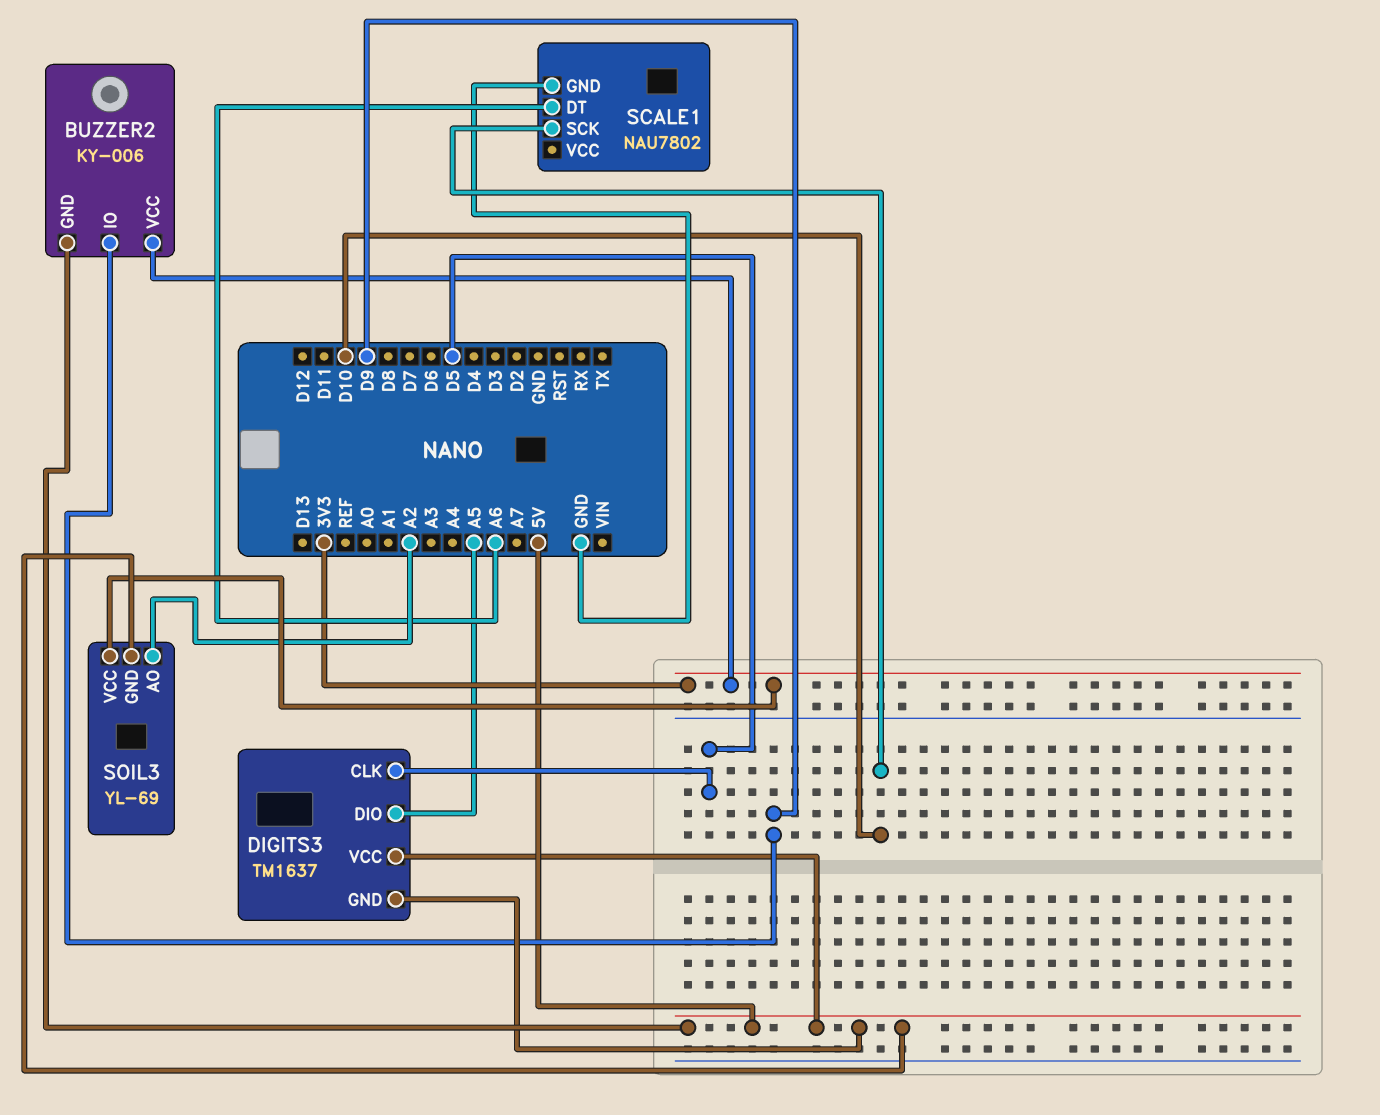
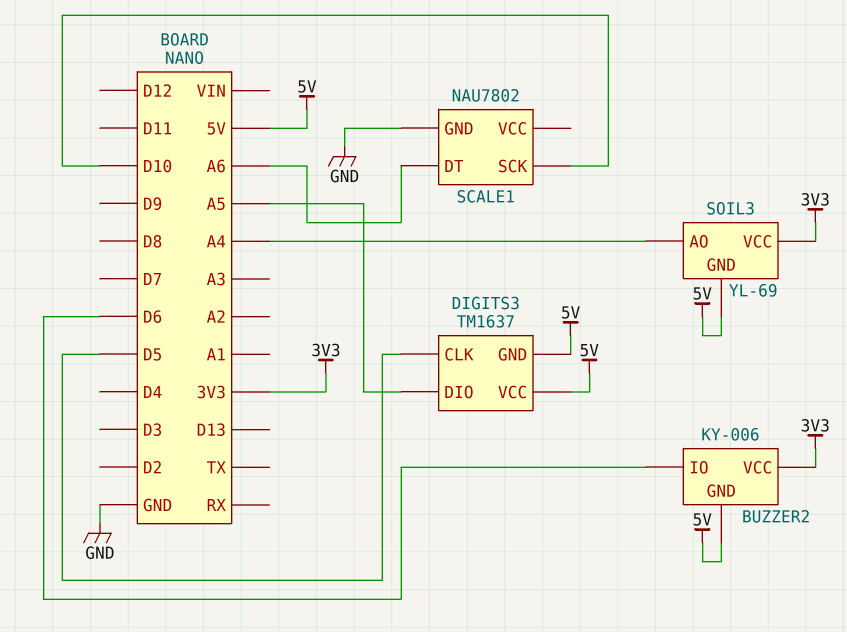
BUZZER2 pin IO: D9 -> D6
SOIL3 pin AO: A2 -> A4

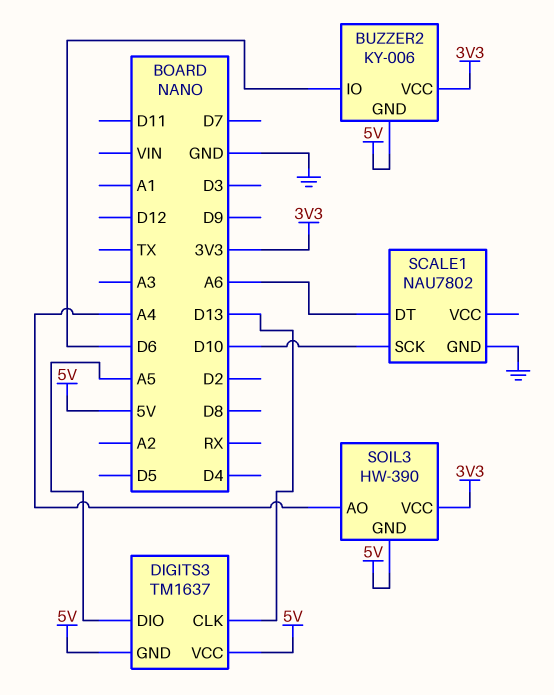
DIGITS3 pin CLK: D5 -> D13
SOIL3: YL-69 -> HW-390

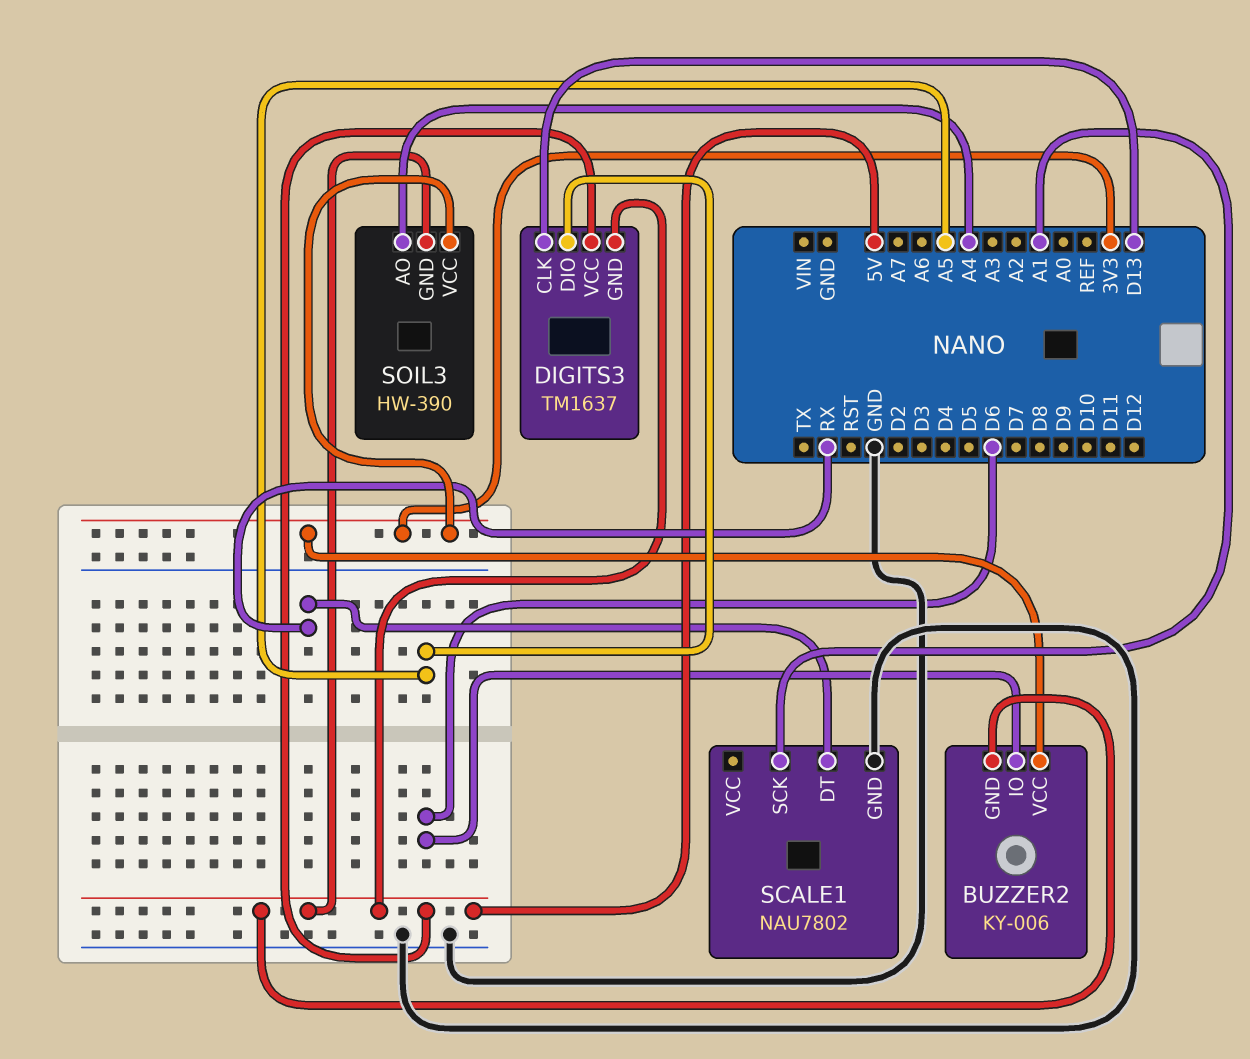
SCALE1 pin DT: A6 -> RX
SCALE1 pin SCK: D10 -> A1

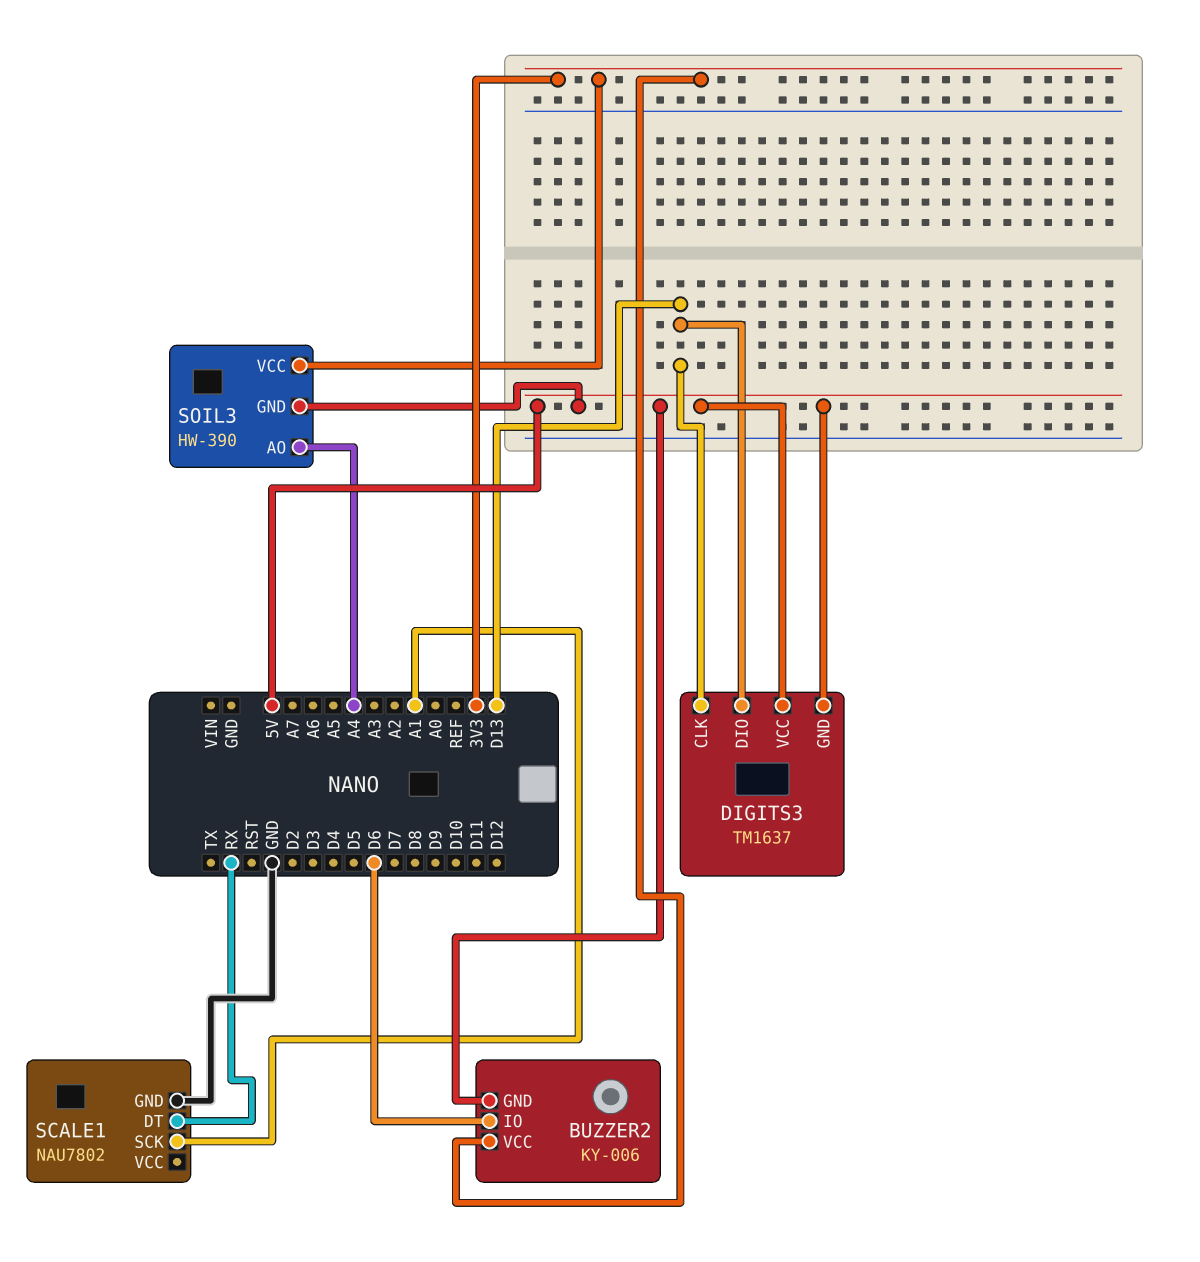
DIGITS3 pin DIO: A5 -> D13

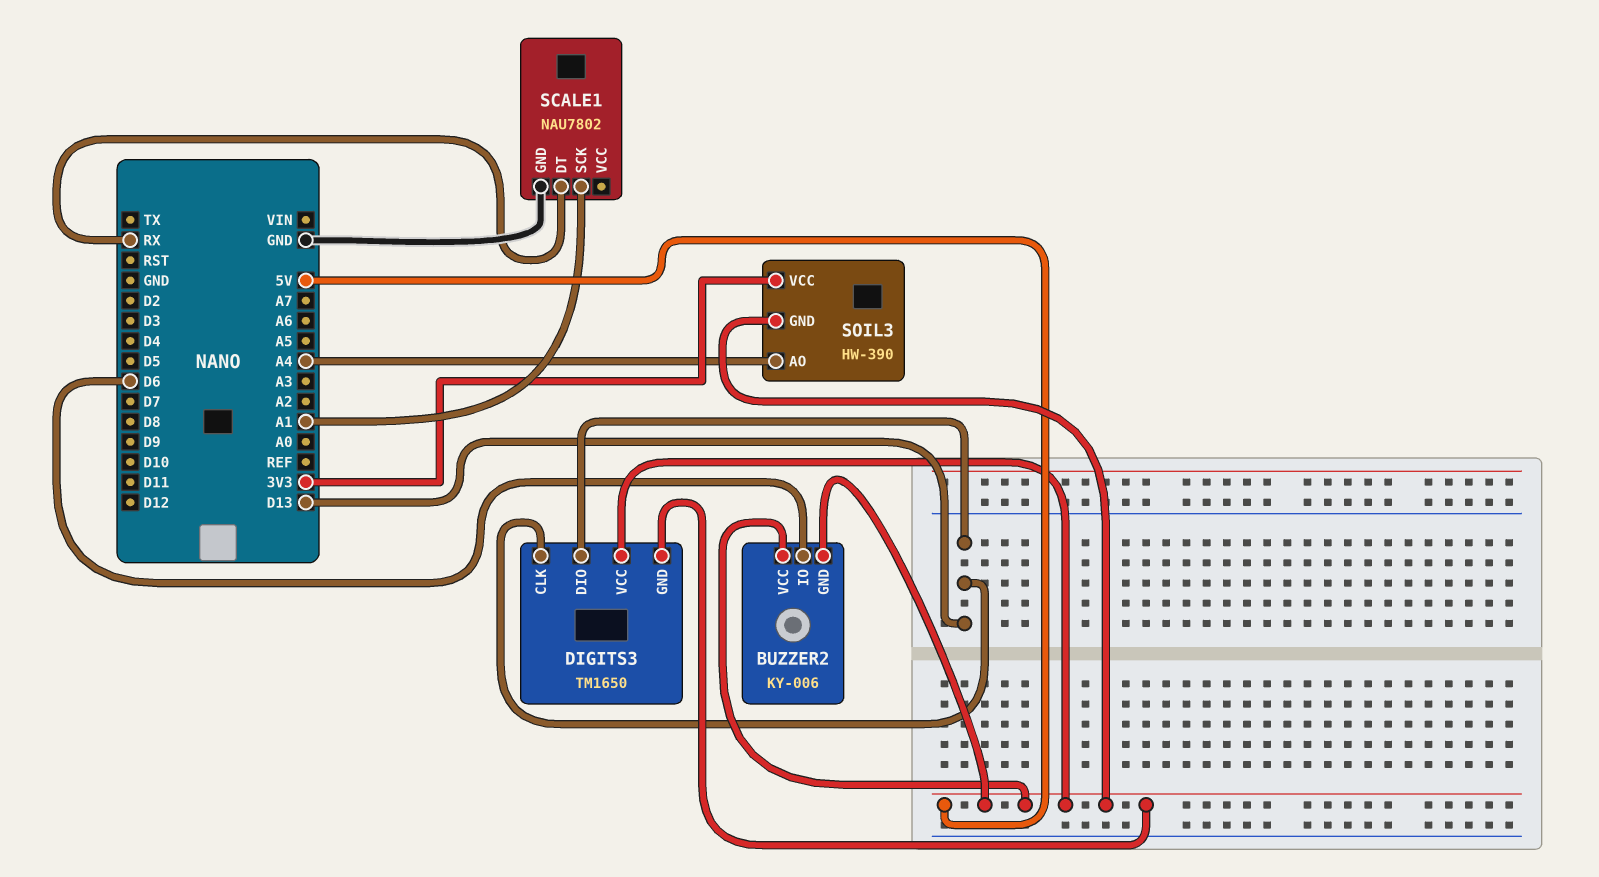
BUZZER2 pin VCC: 3V3 -> 5V
DIGITS3: TM1637 -> TM1650

